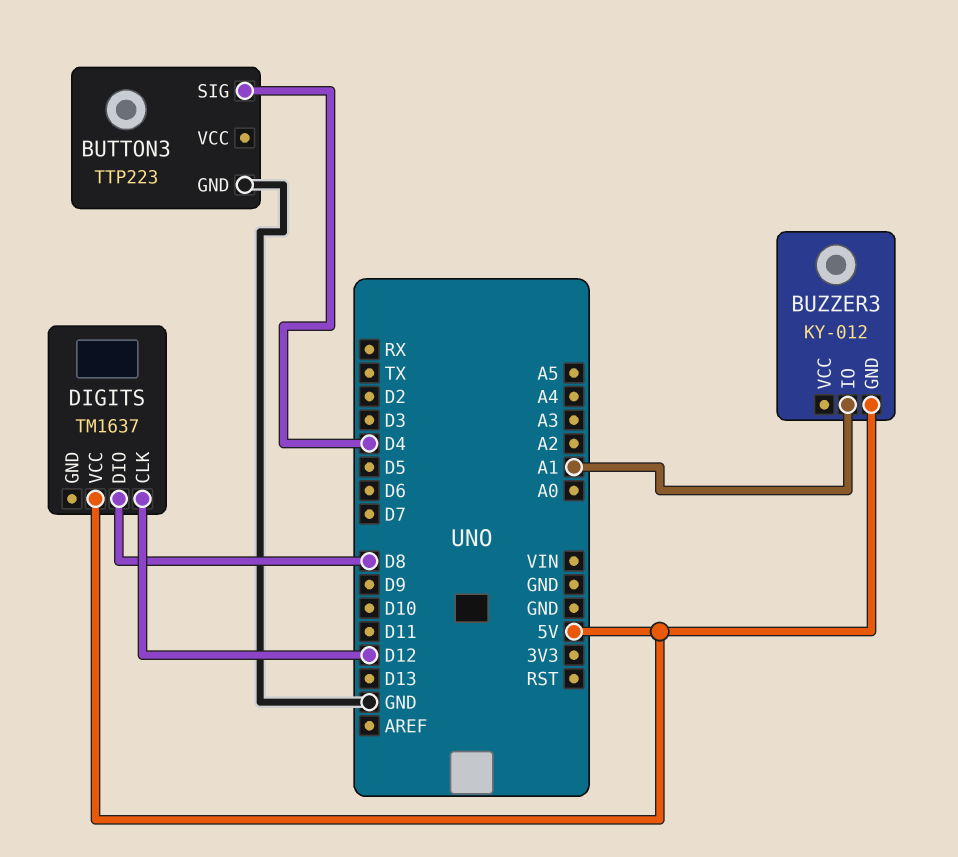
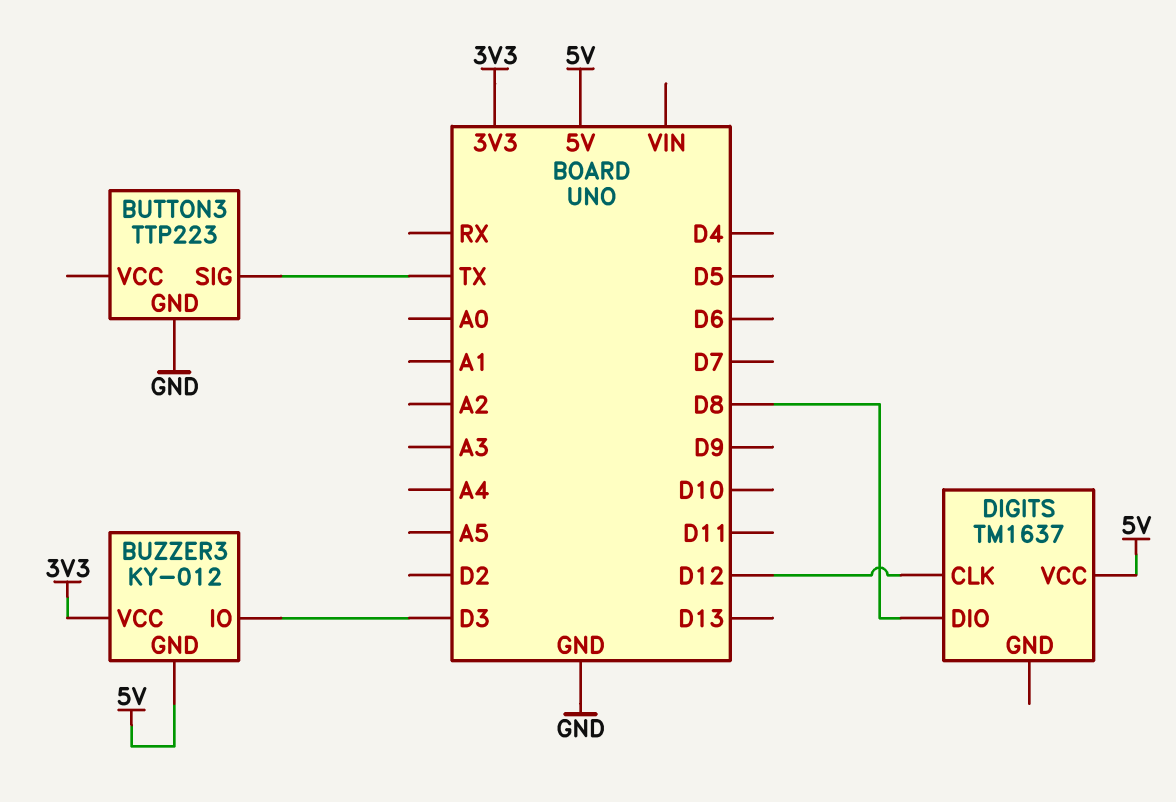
BUTTON3 pin SIG: D4 -> TX
BUZZER3 pin IO: A1 -> D3
BUZZER3 pin VCC: none -> 3V3

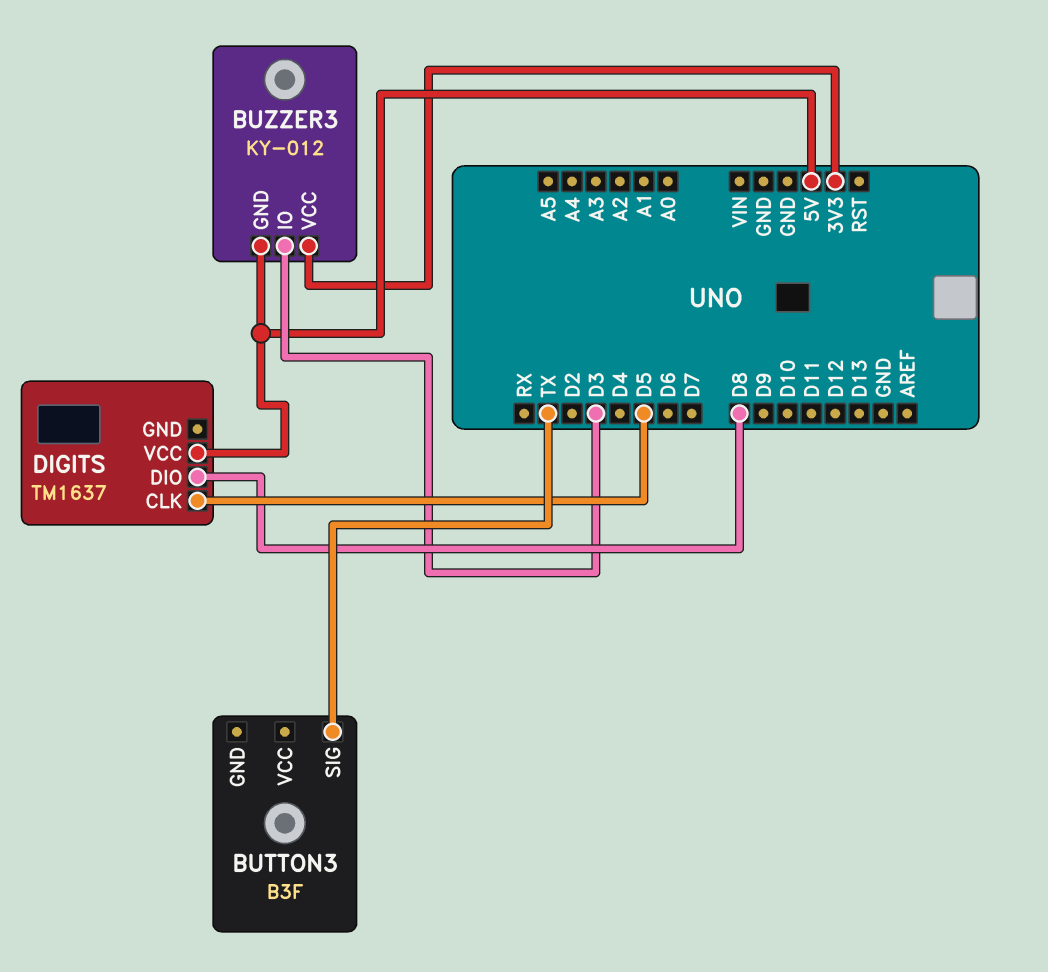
BUTTON3: TTP223 -> B3F
BUTTON3 pin GND: GND -> none
DIGITS pin CLK: D12 -> D5

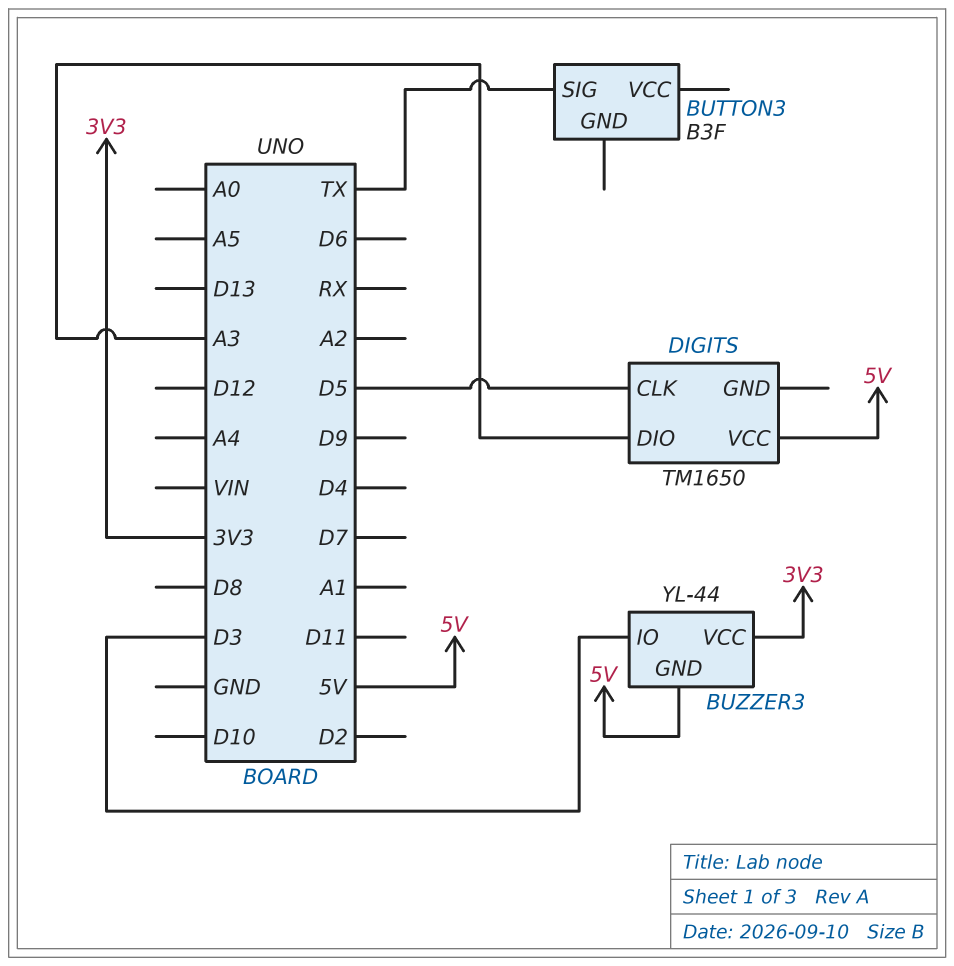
BUZZER3: KY-012 -> YL-44
DIGITS: TM1637 -> TM1650
DIGITS pin DIO: D8 -> A3

